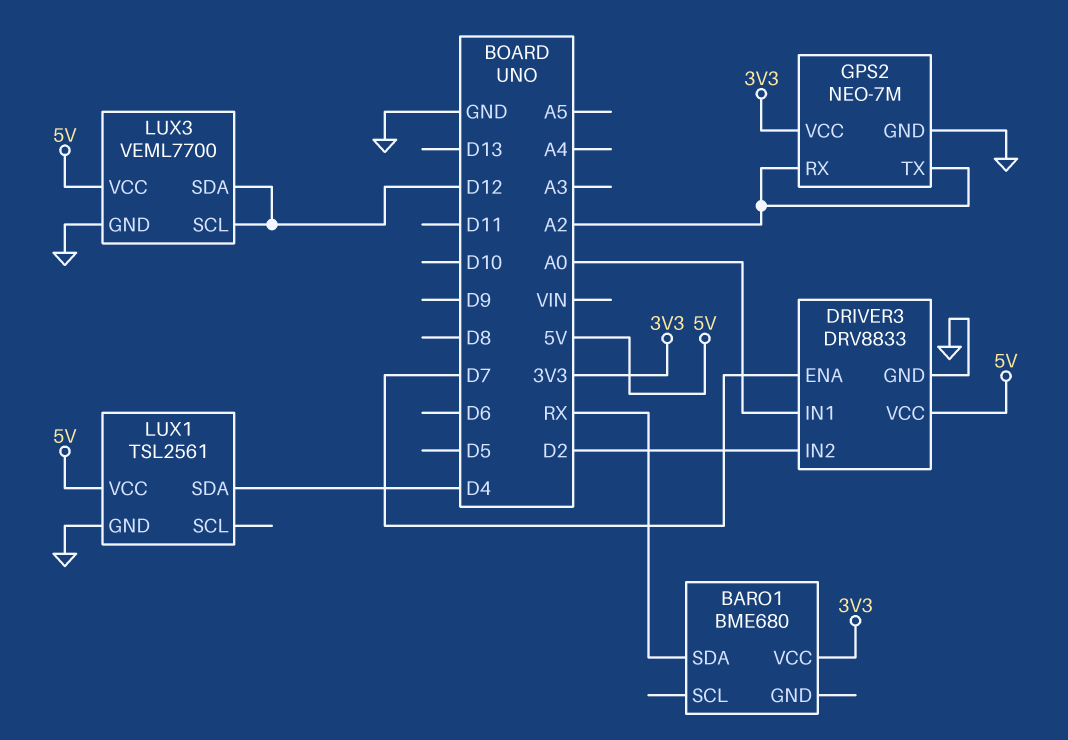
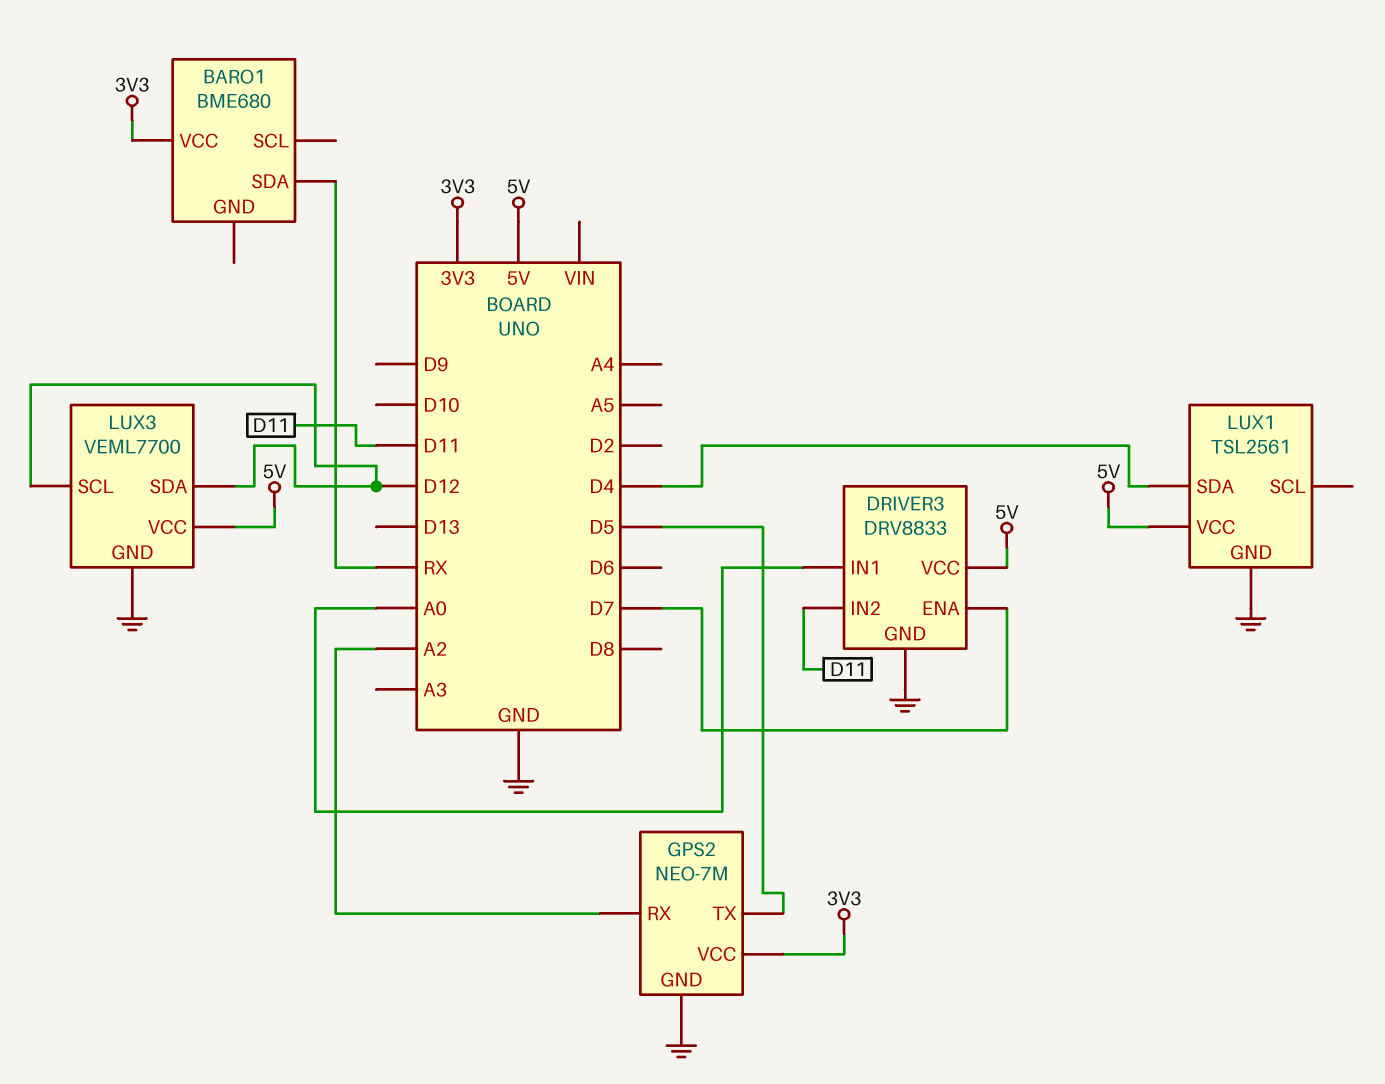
DRIVER3 pin IN2: D2 -> D11
GPS2 pin TX: A2 -> D5

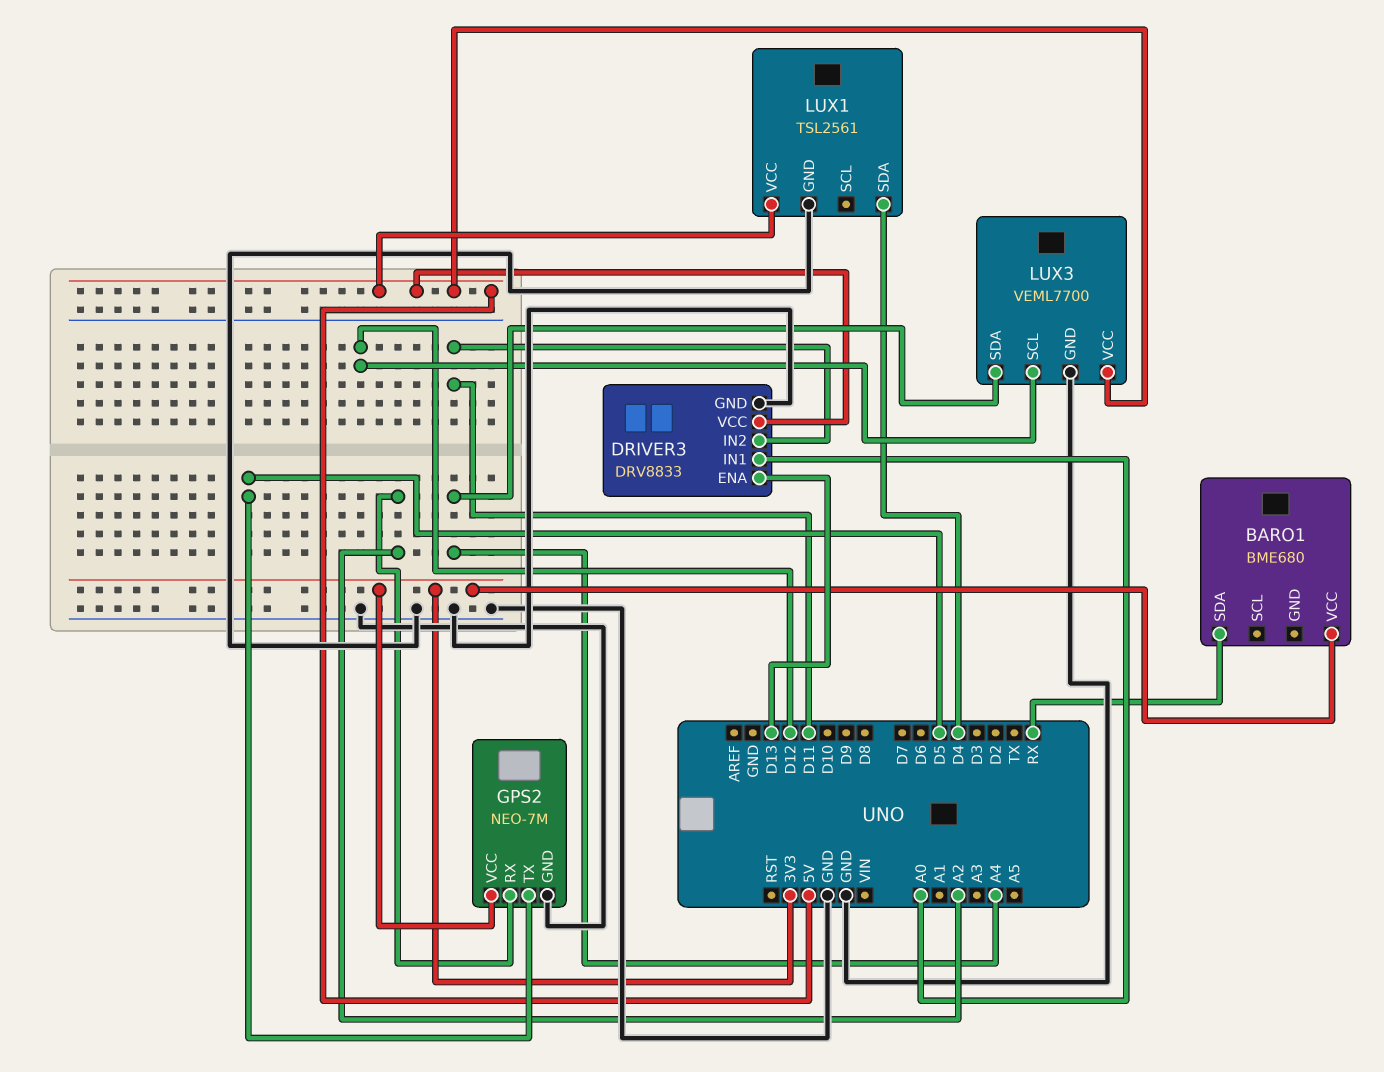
DRIVER3 pin ENA: D7 -> D13
LUX3 pin SDA: D12 -> A4

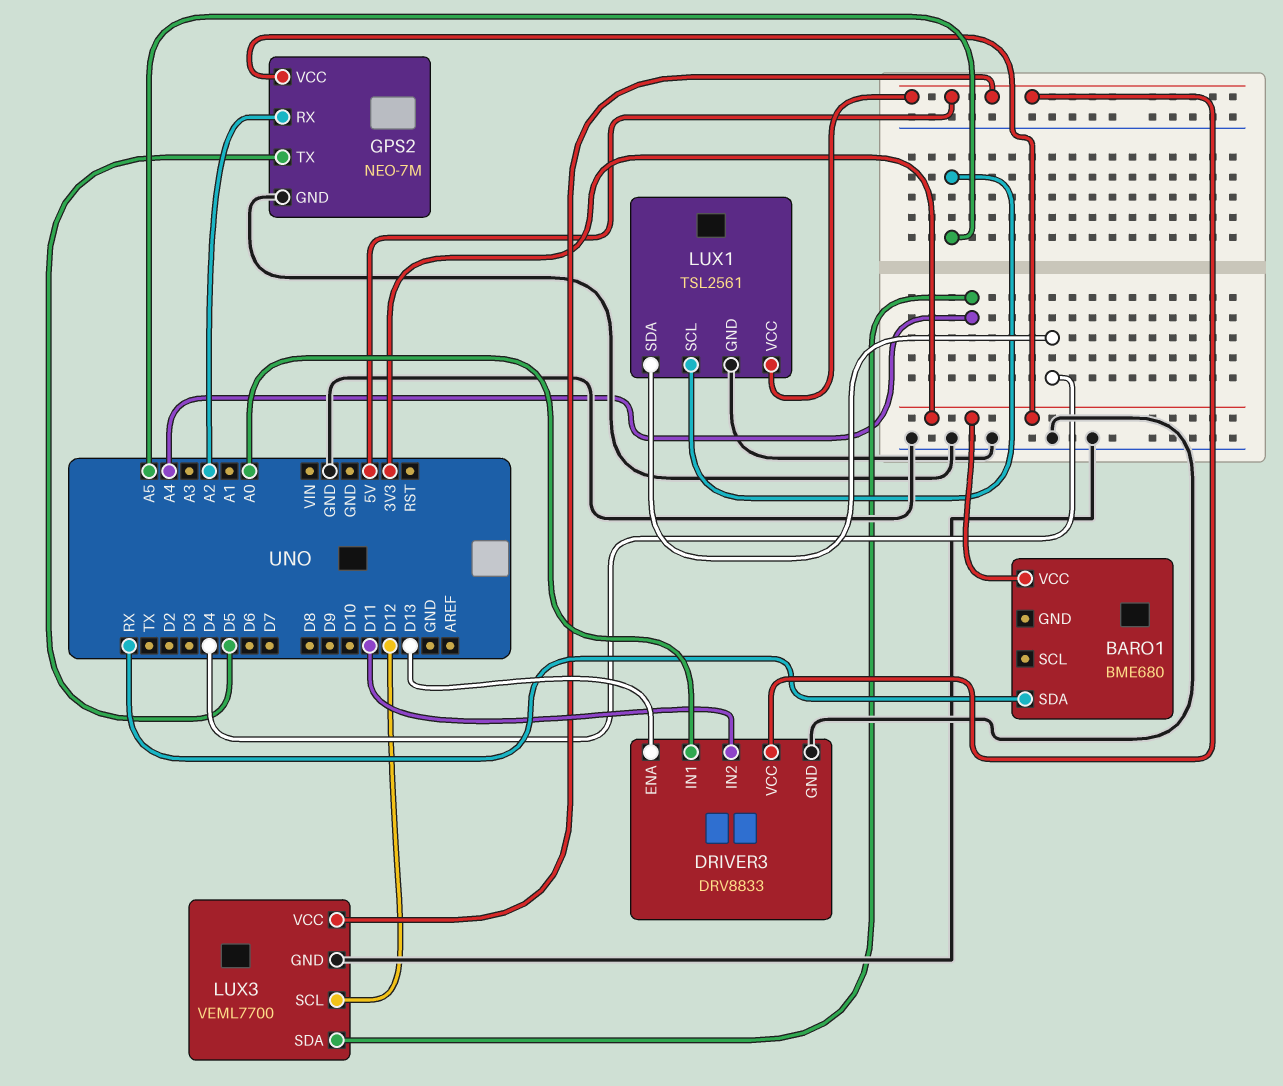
LUX1 pin SCL: none -> A5

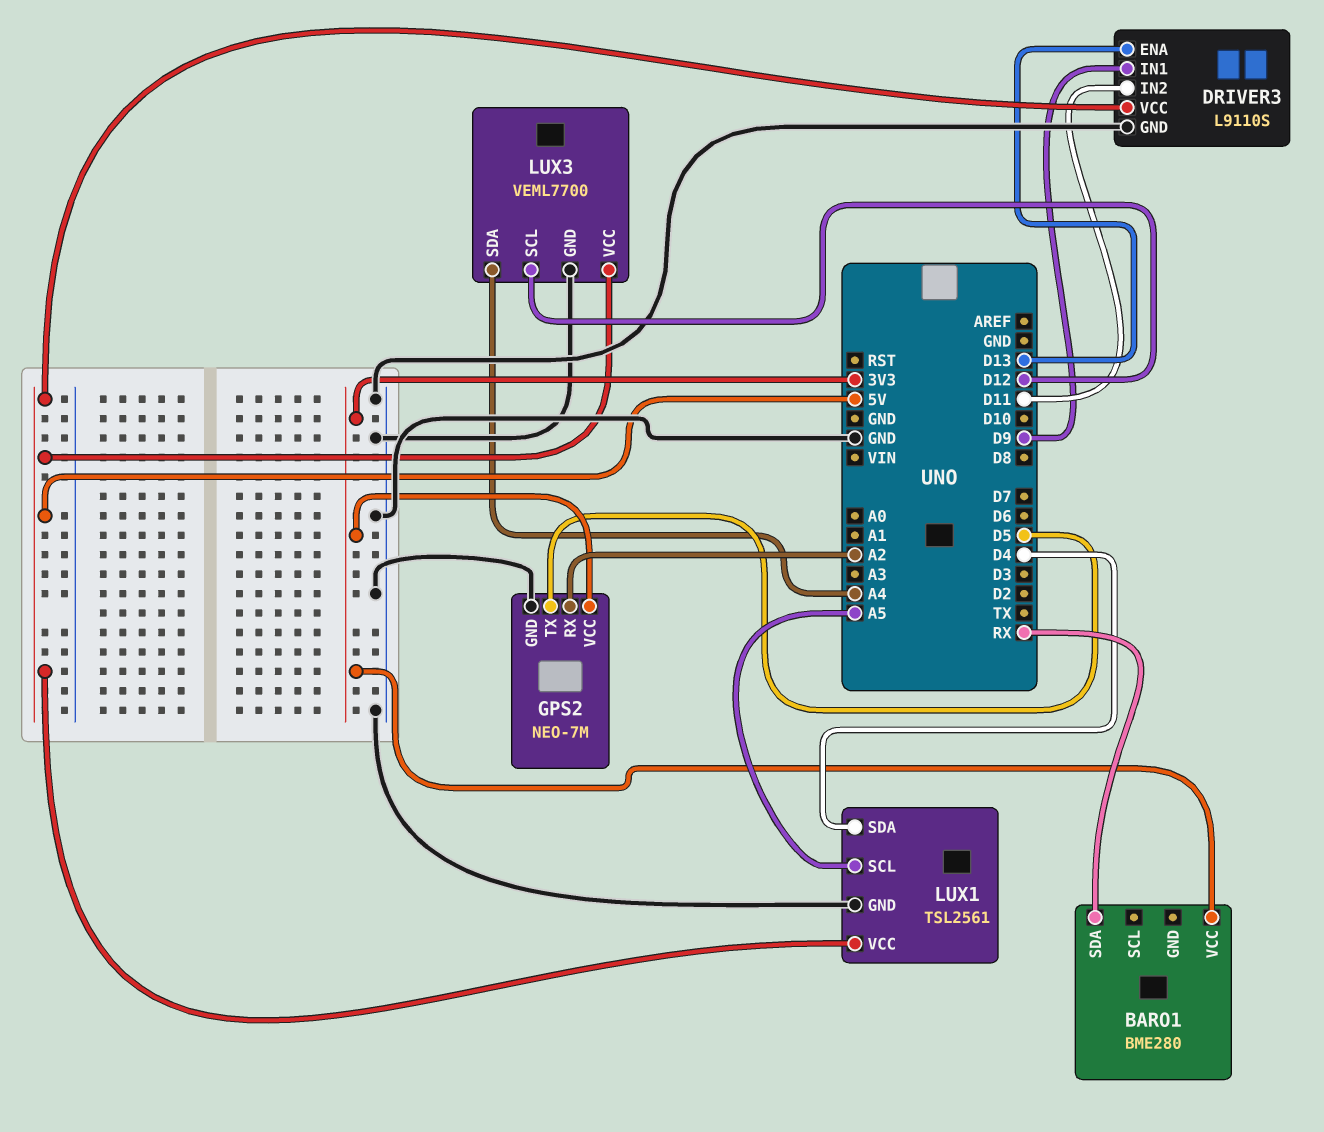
BARO1: BME680 -> BME280
DRIVER3: DRV8833 -> L9110S
DRIVER3 pin IN1: A0 -> D9

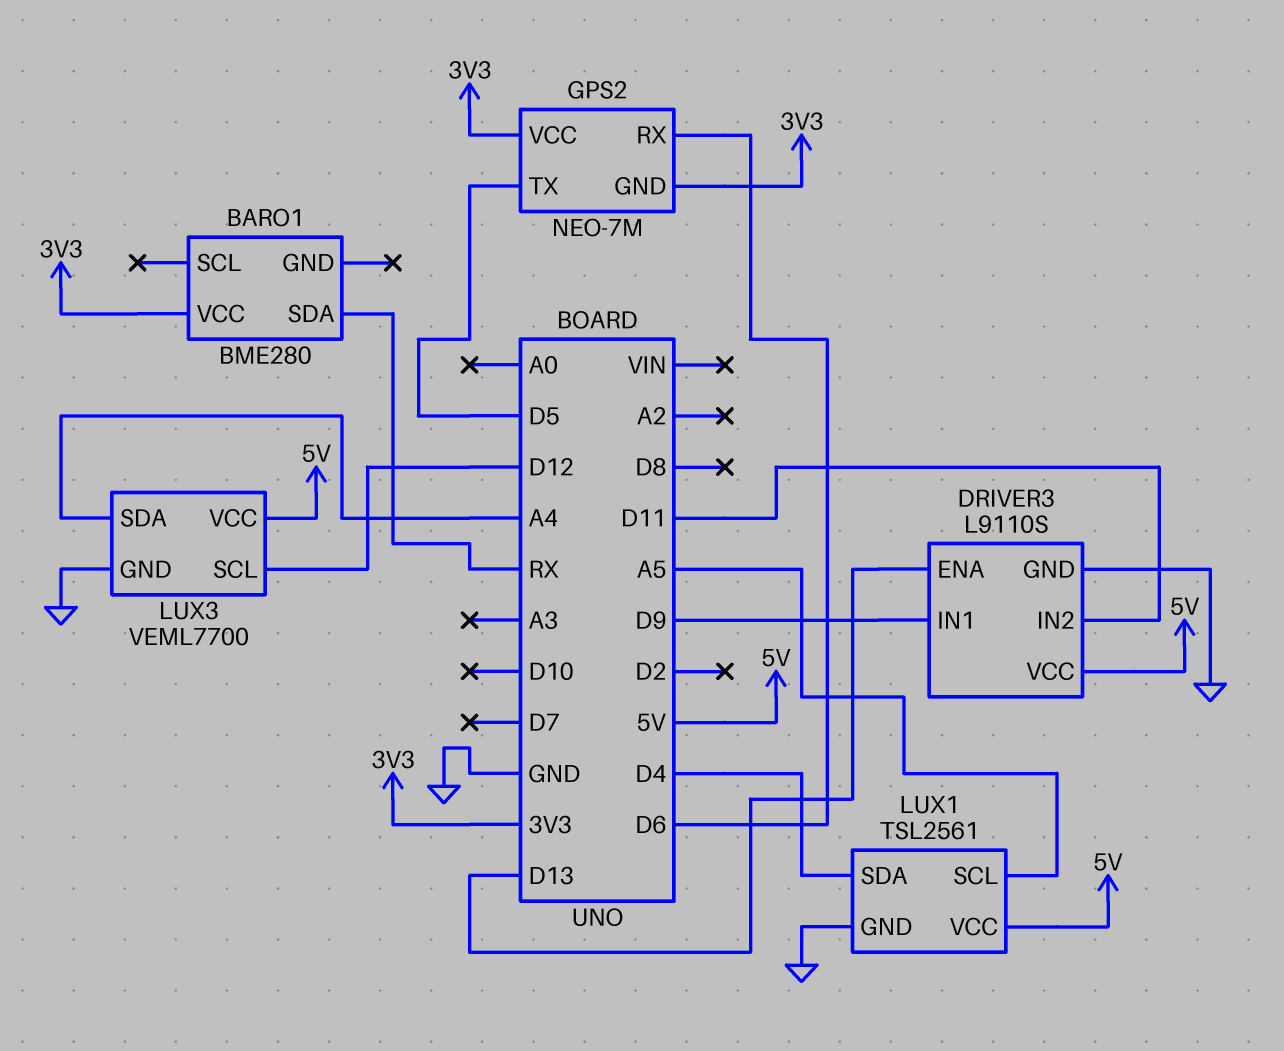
GPS2 pin GND: GND -> 3V3
GPS2 pin RX: A2 -> D6

